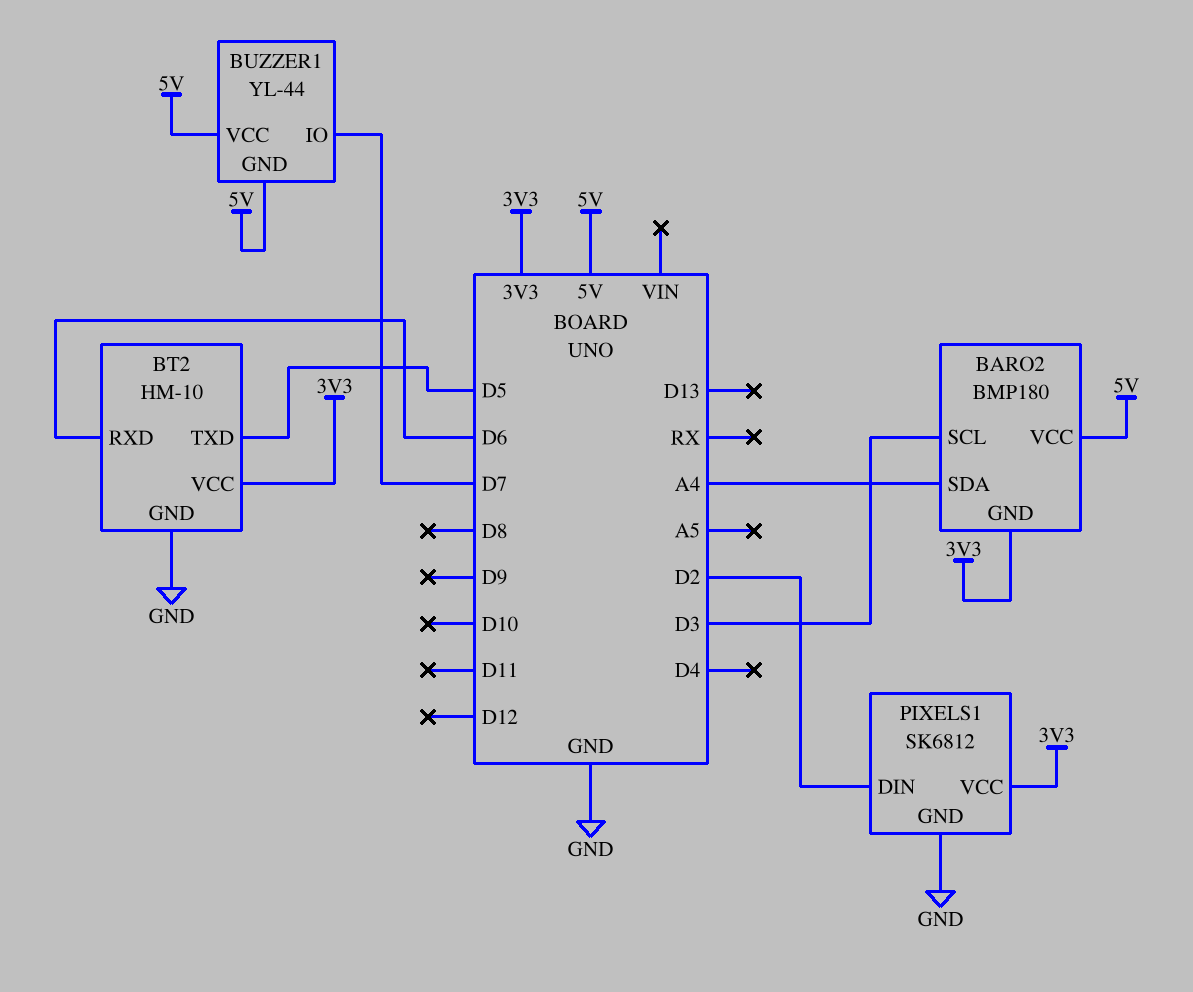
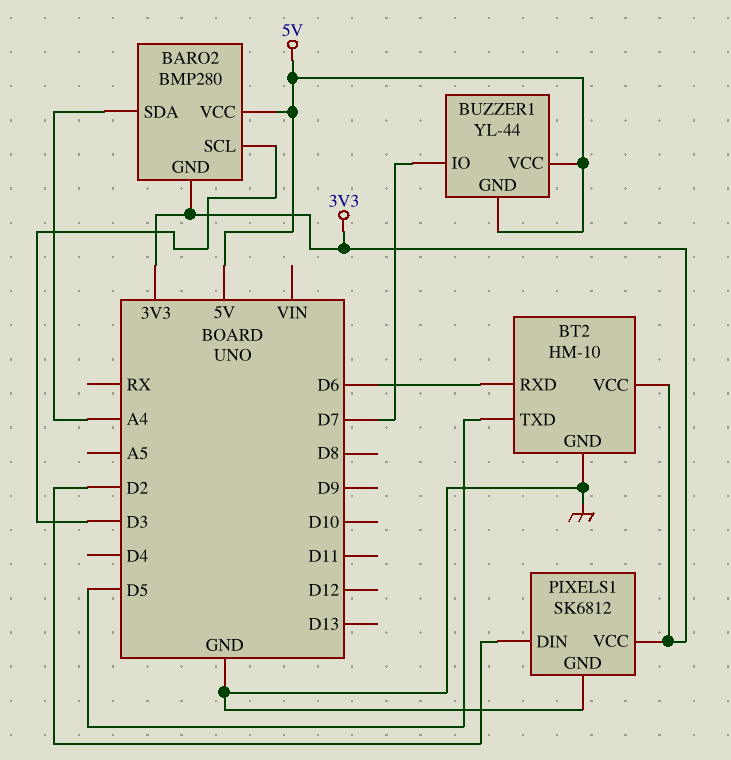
BARO2: BMP180 -> BMP280

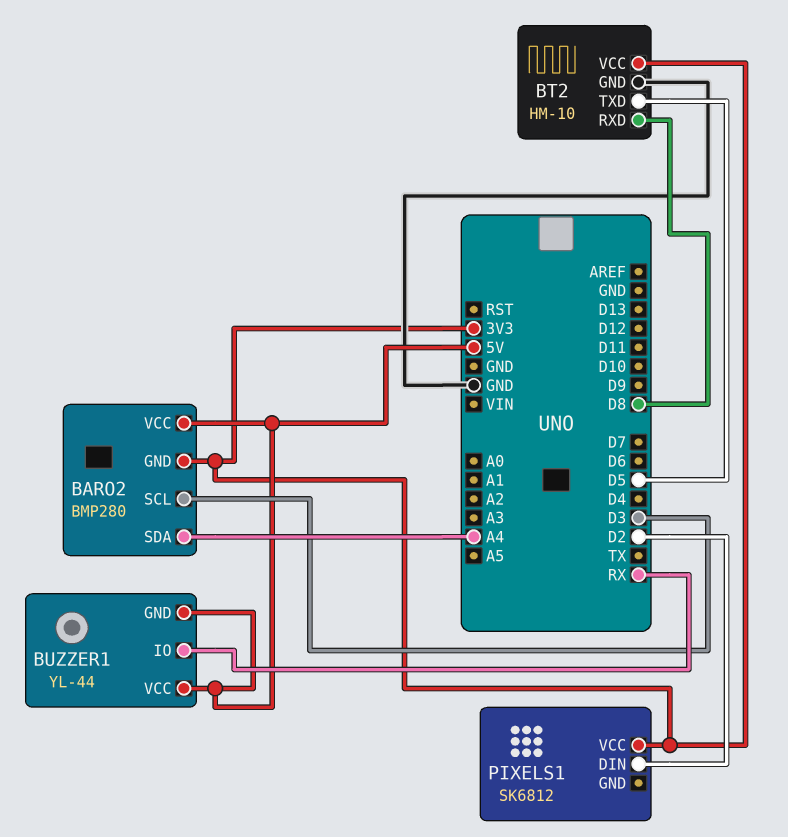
BT2 pin RXD: D6 -> D8
BUZZER1 pin IO: D7 -> RX
PIXELS1 pin GND: GND -> none

